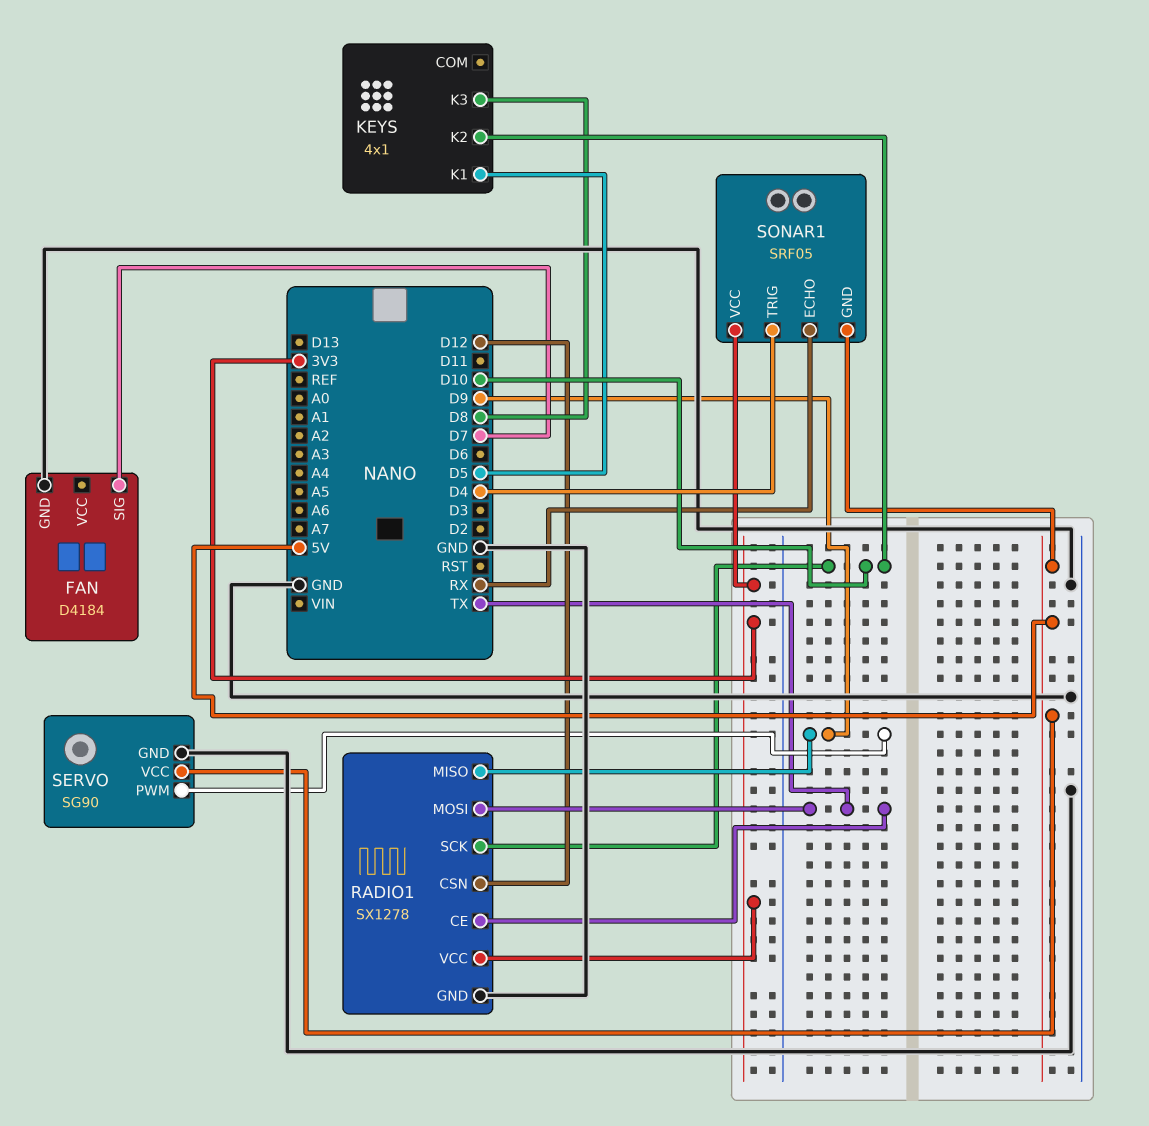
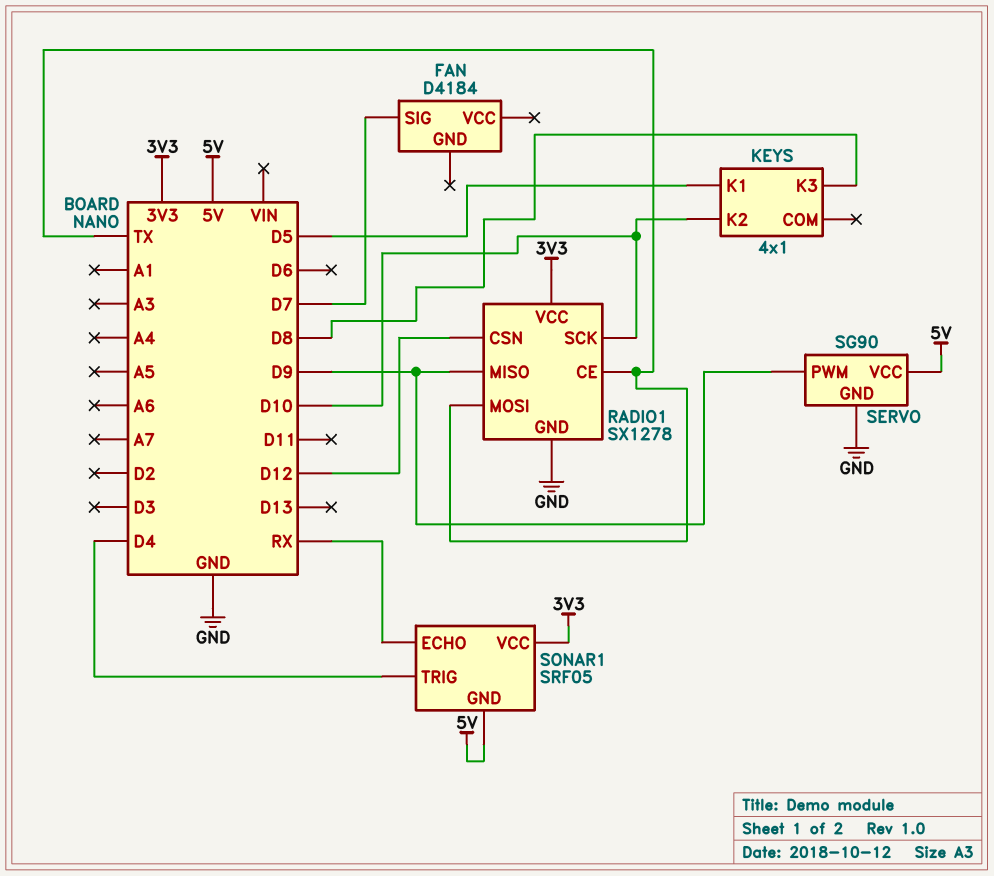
FAN pin GND: GND -> none

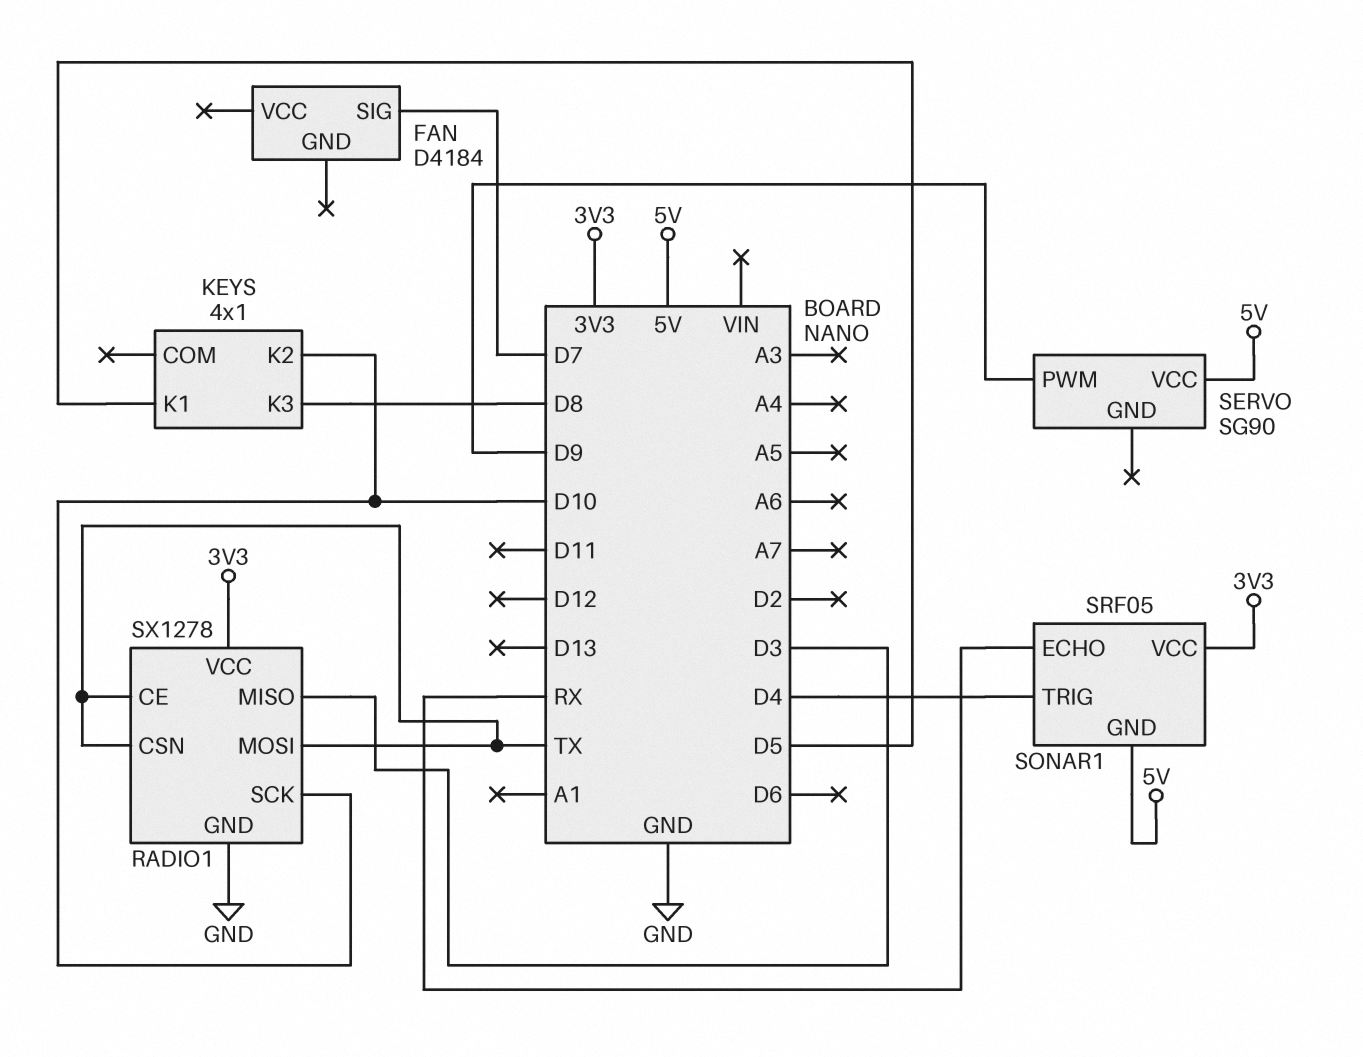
RADIO1 pin CSN: D12 -> TX
RADIO1 pin MISO: D9 -> D3
SERVO pin GND: GND -> none

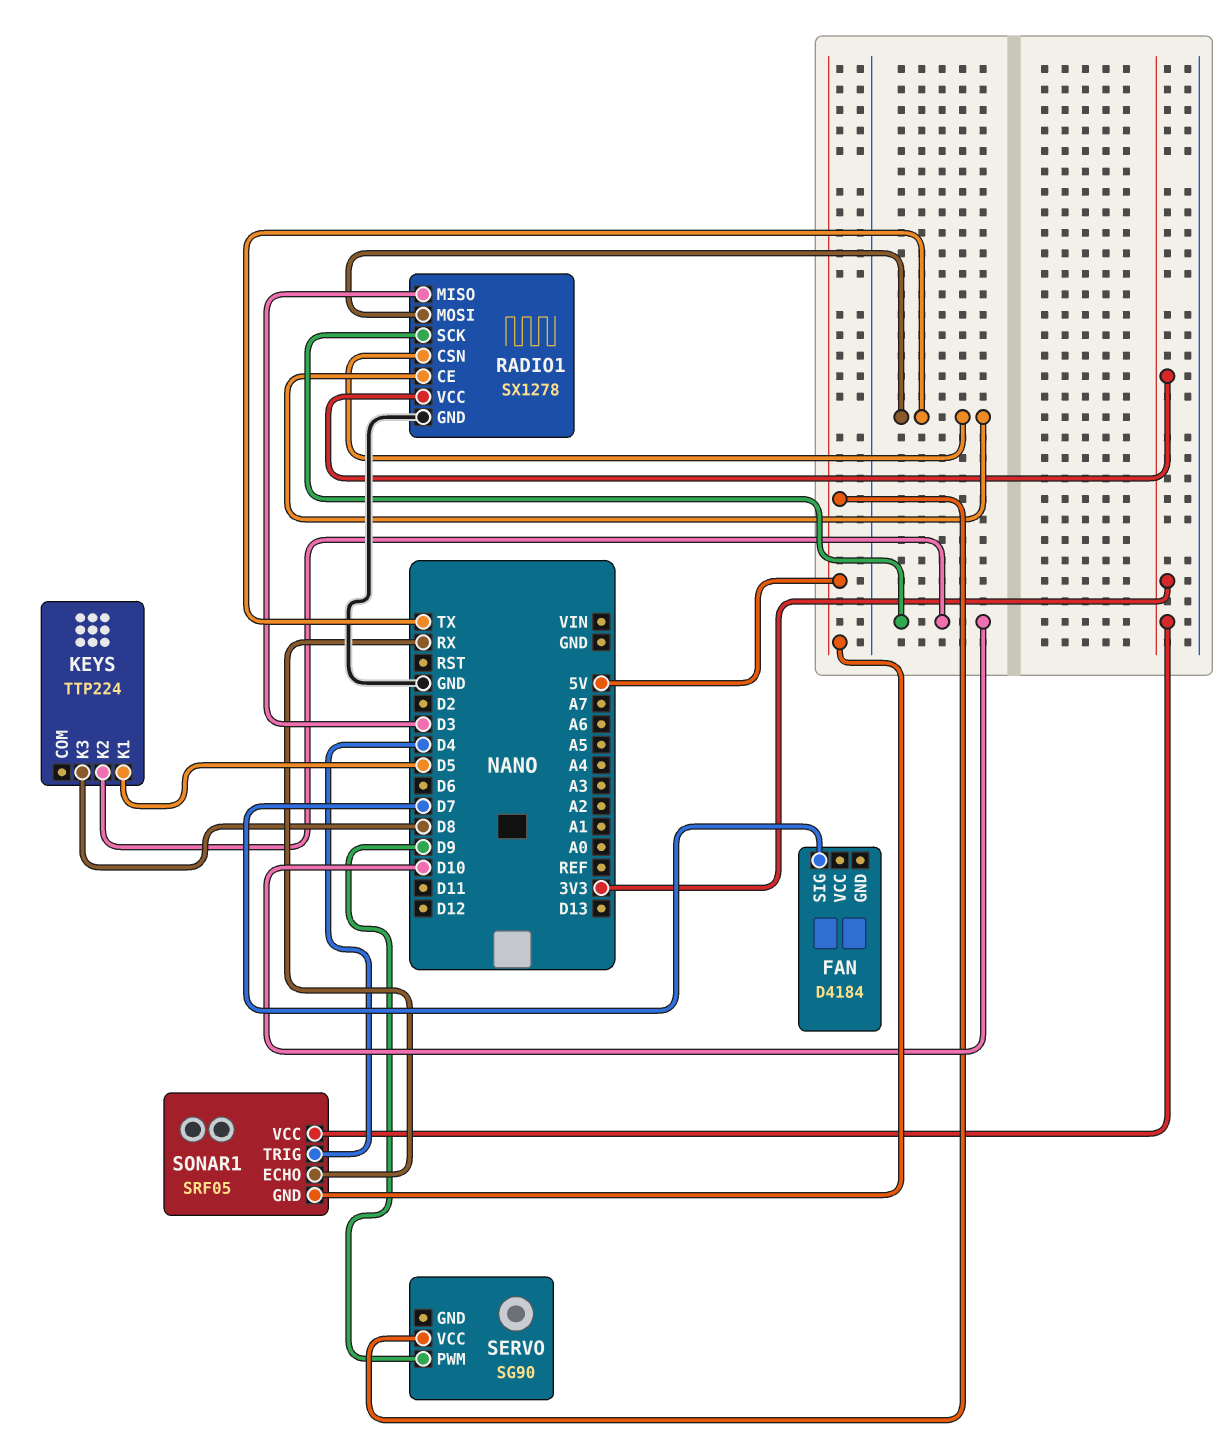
KEYS: 4x1 -> TTP224

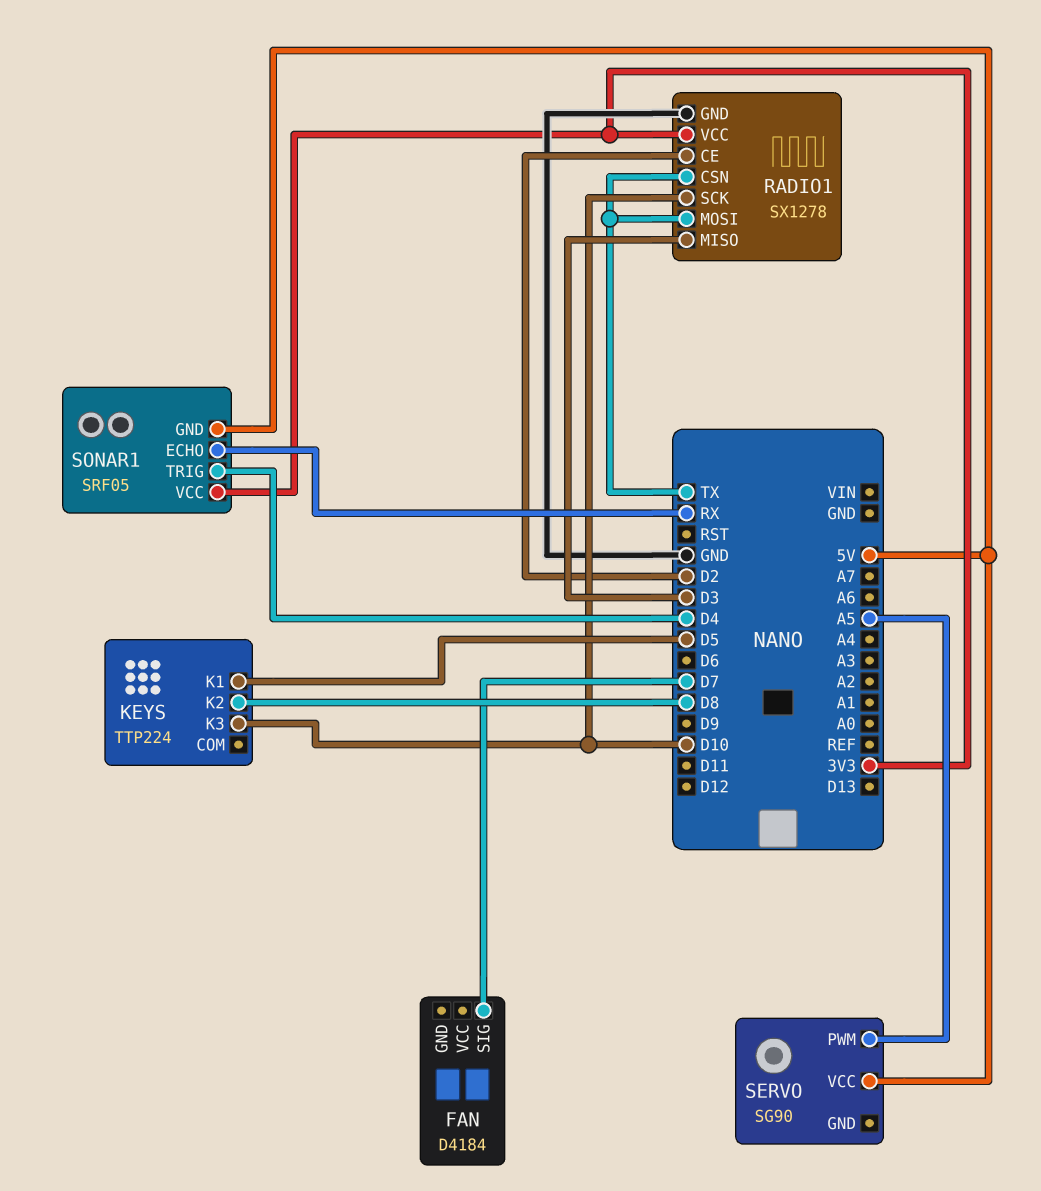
KEYS pin K2: D10 -> D8
KEYS pin K3: D8 -> D10
RADIO1 pin CE: TX -> D2
SERVO pin PWM: D9 -> A5

